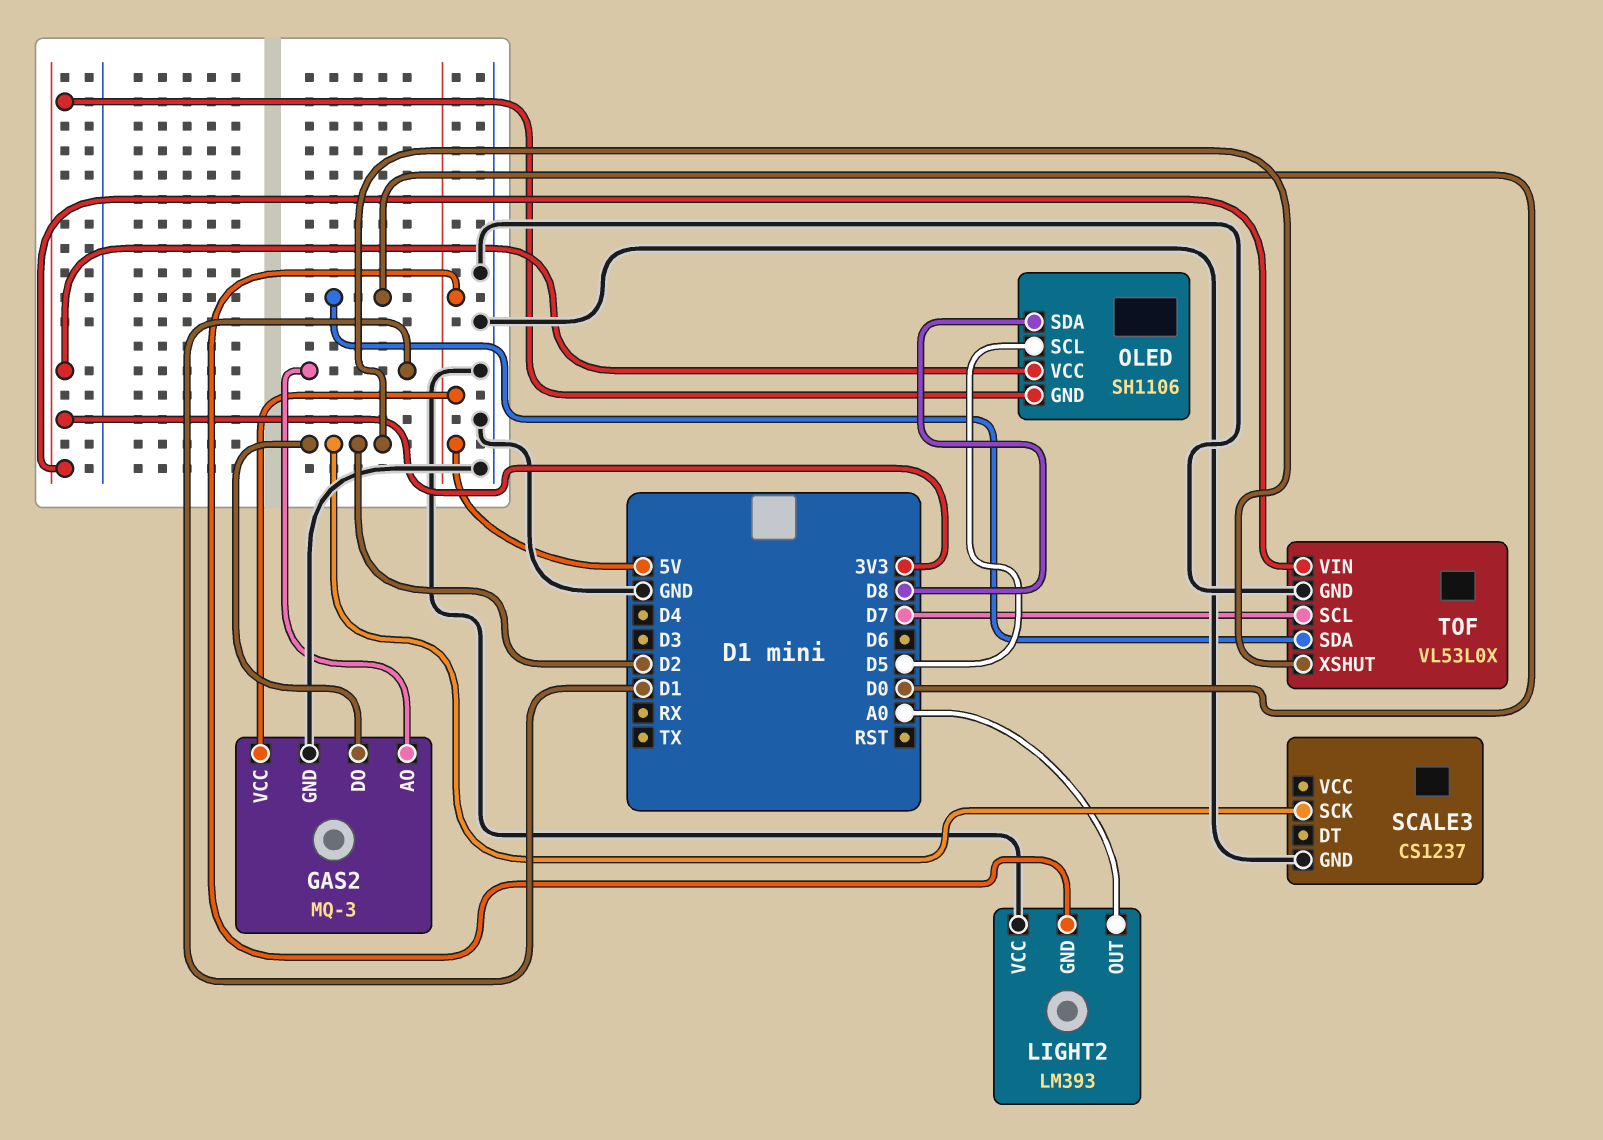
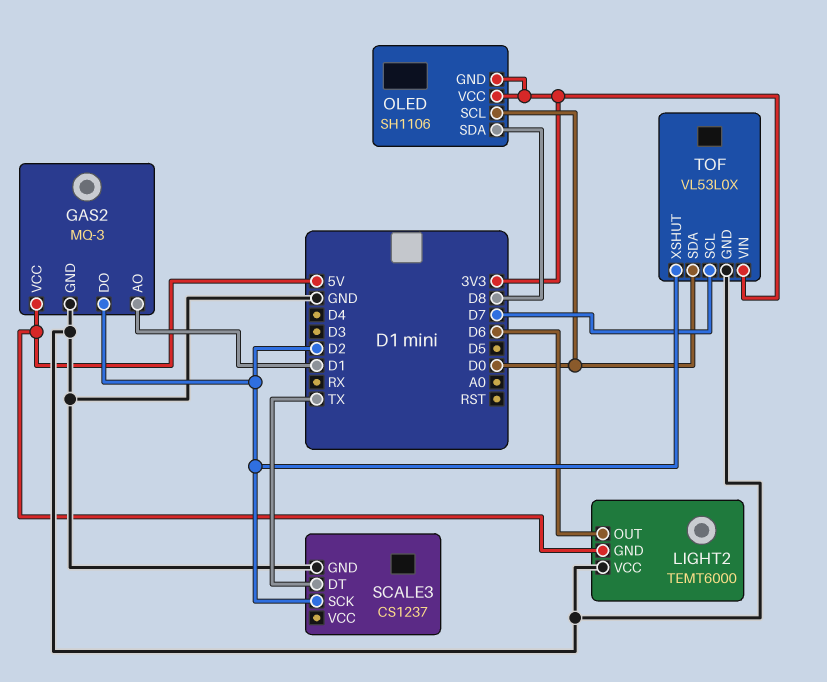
LIGHT2: LM393 -> TEMT6000
LIGHT2 pin OUT: A0 -> D6
OLED pin SCL: D5 -> D0
SCALE3 pin DT: none -> TX

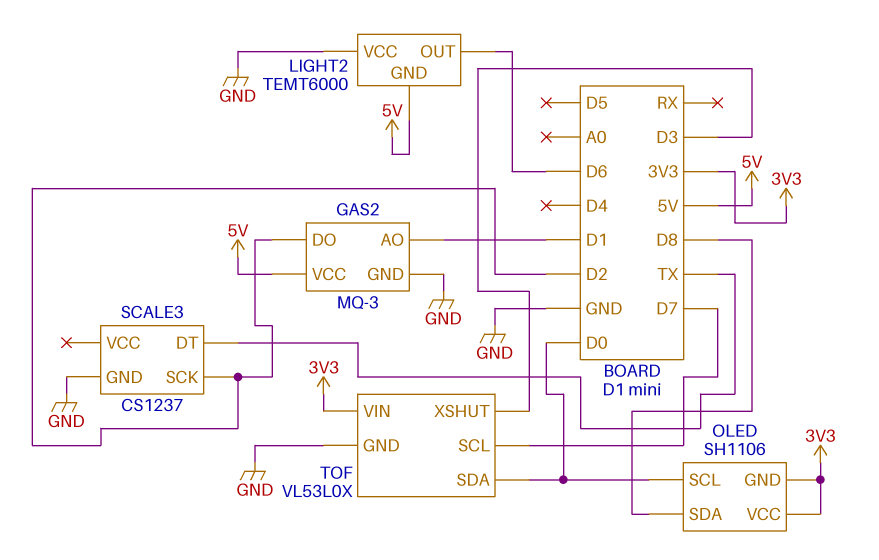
TOF pin XSHUT: D2 -> D3

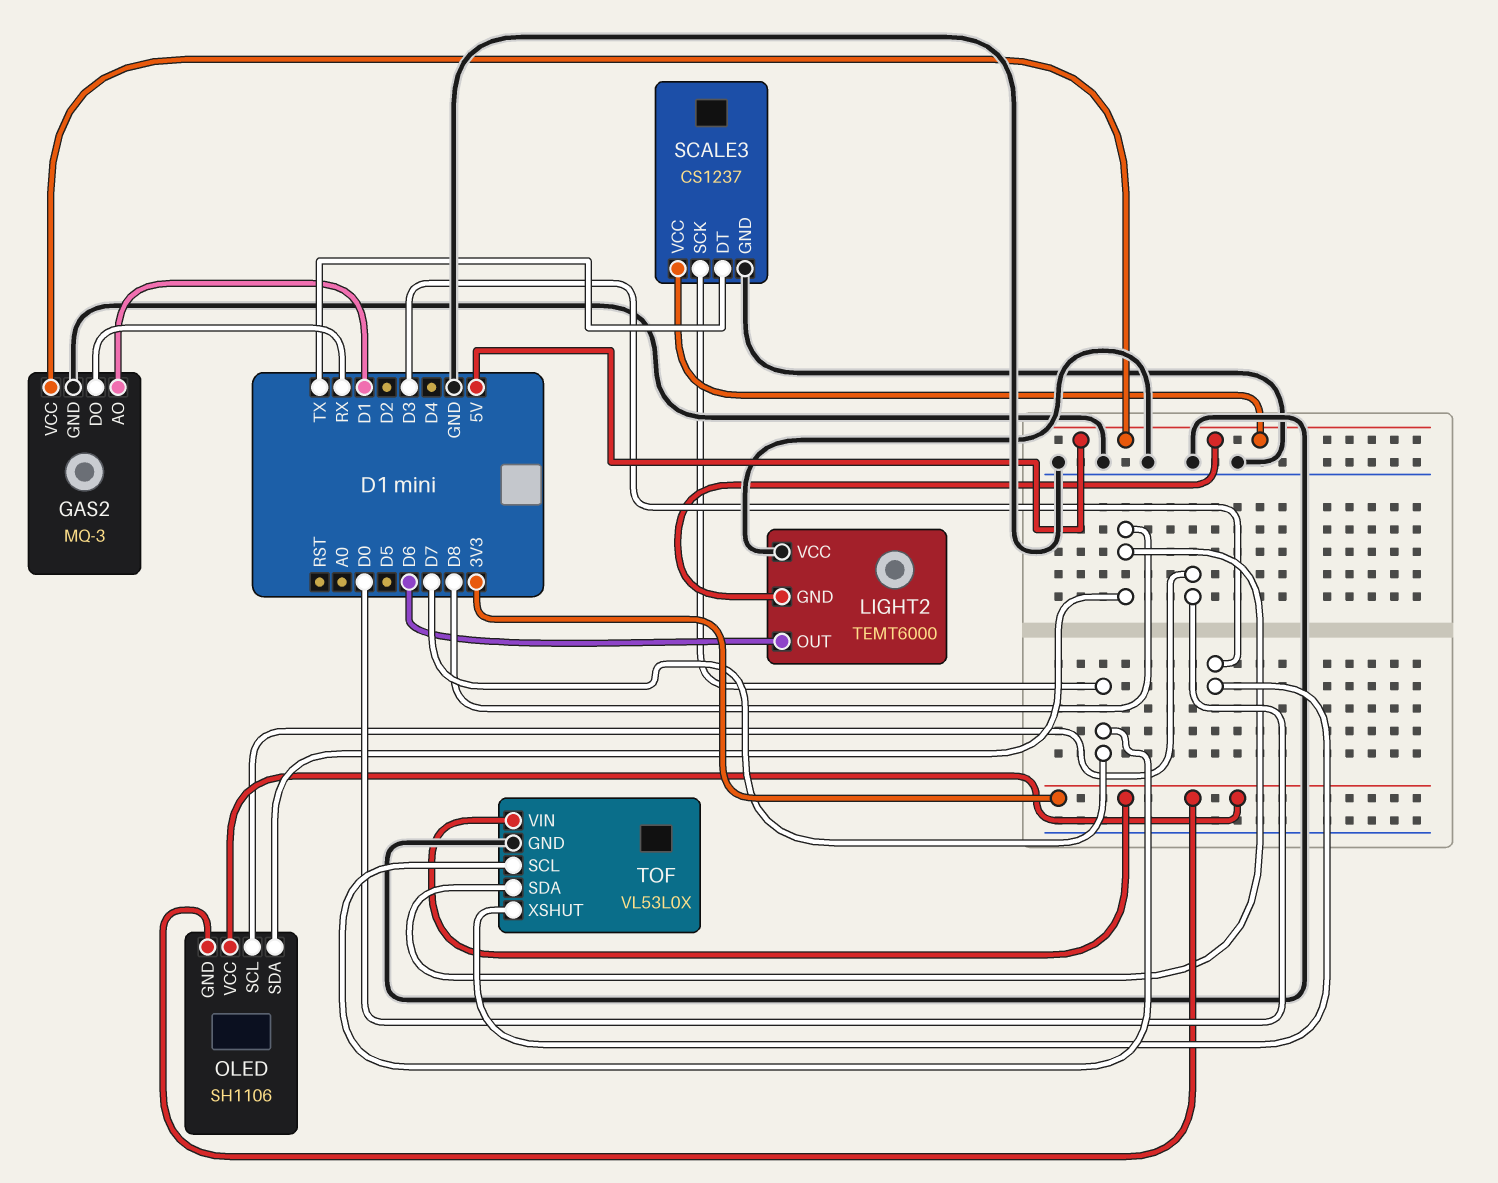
GAS2 pin DO: D2 -> RX
SCALE3 pin SCK: D2 -> D7
SCALE3 pin VCC: none -> 5V
TOF pin SDA: D0 -> D8

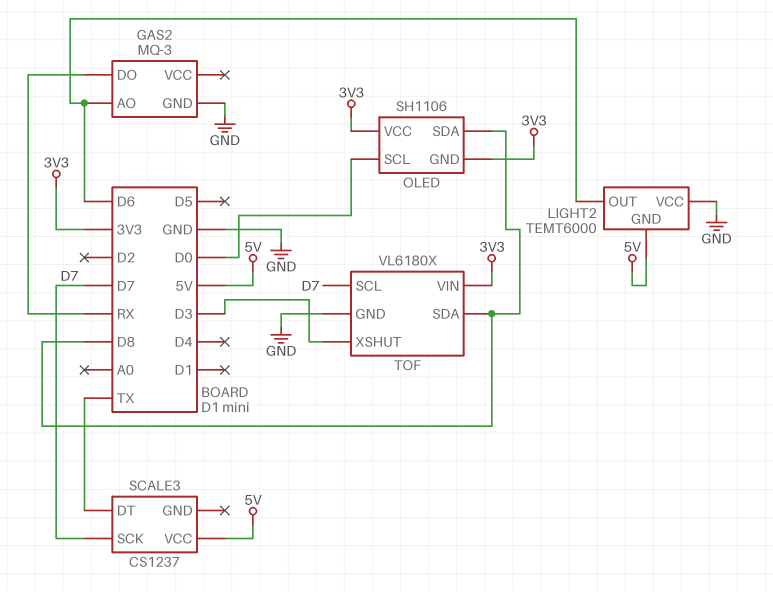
GAS2 pin AO: D1 -> D6
GAS2 pin VCC: 5V -> none
SCALE3 pin GND: GND -> none
TOF: VL53L0X -> VL6180X

